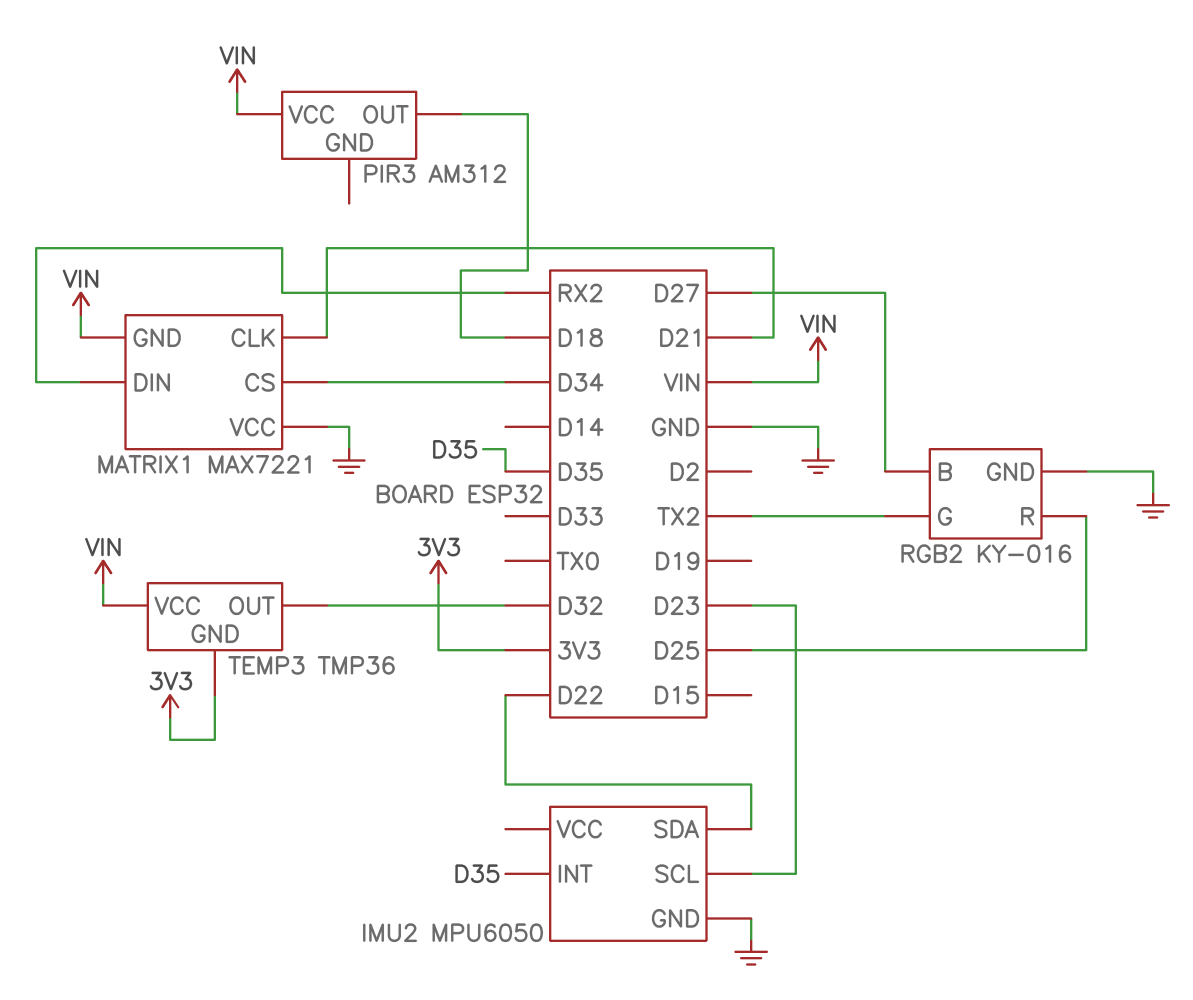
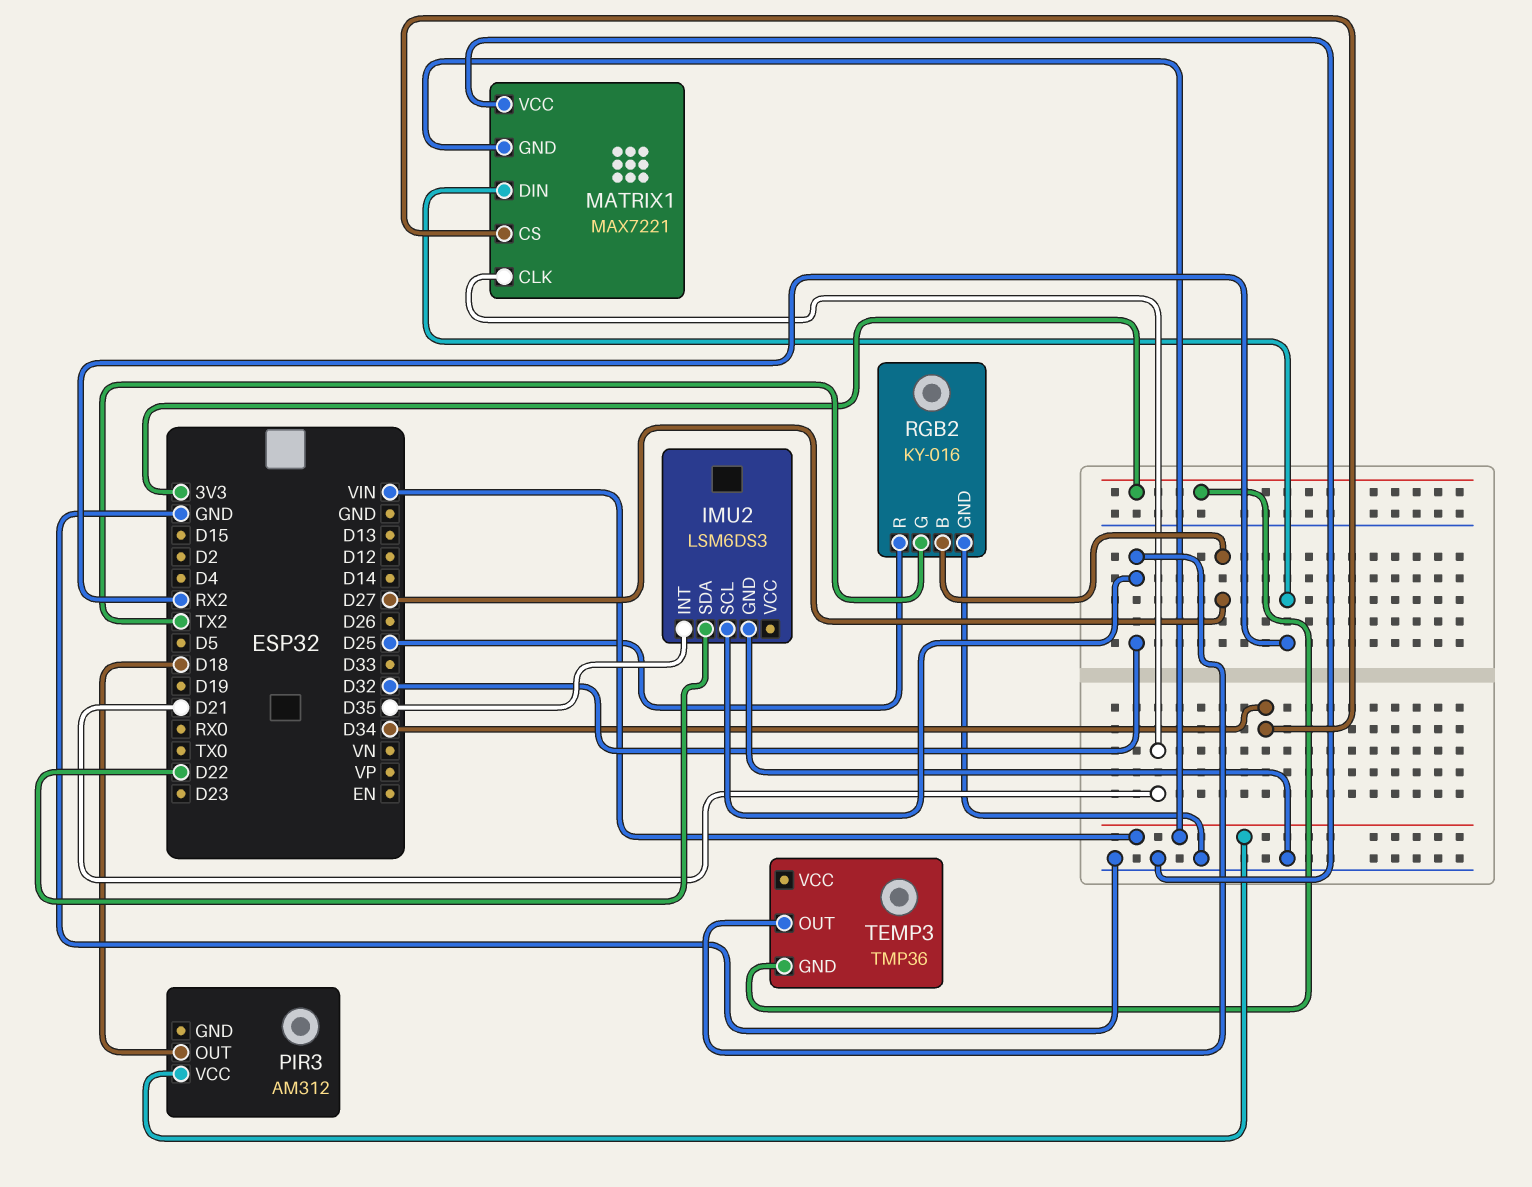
IMU2: MPU6050 -> LSM6DS3
IMU2 pin SCL: D23 -> D32
TEMP3 pin VCC: VIN -> none

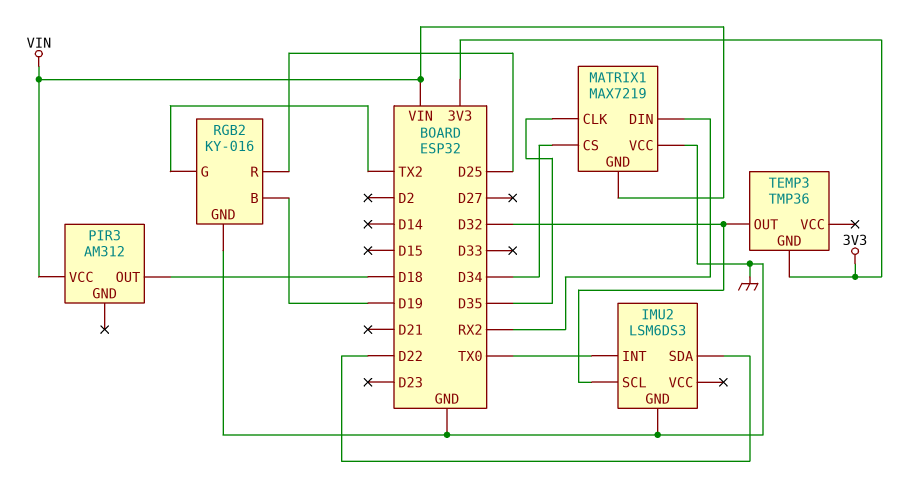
IMU2 pin INT: D35 -> TX0
MATRIX1: MAX7221 -> MAX7219
MATRIX1 pin CLK: D21 -> D35
RGB2 pin B: D27 -> D19

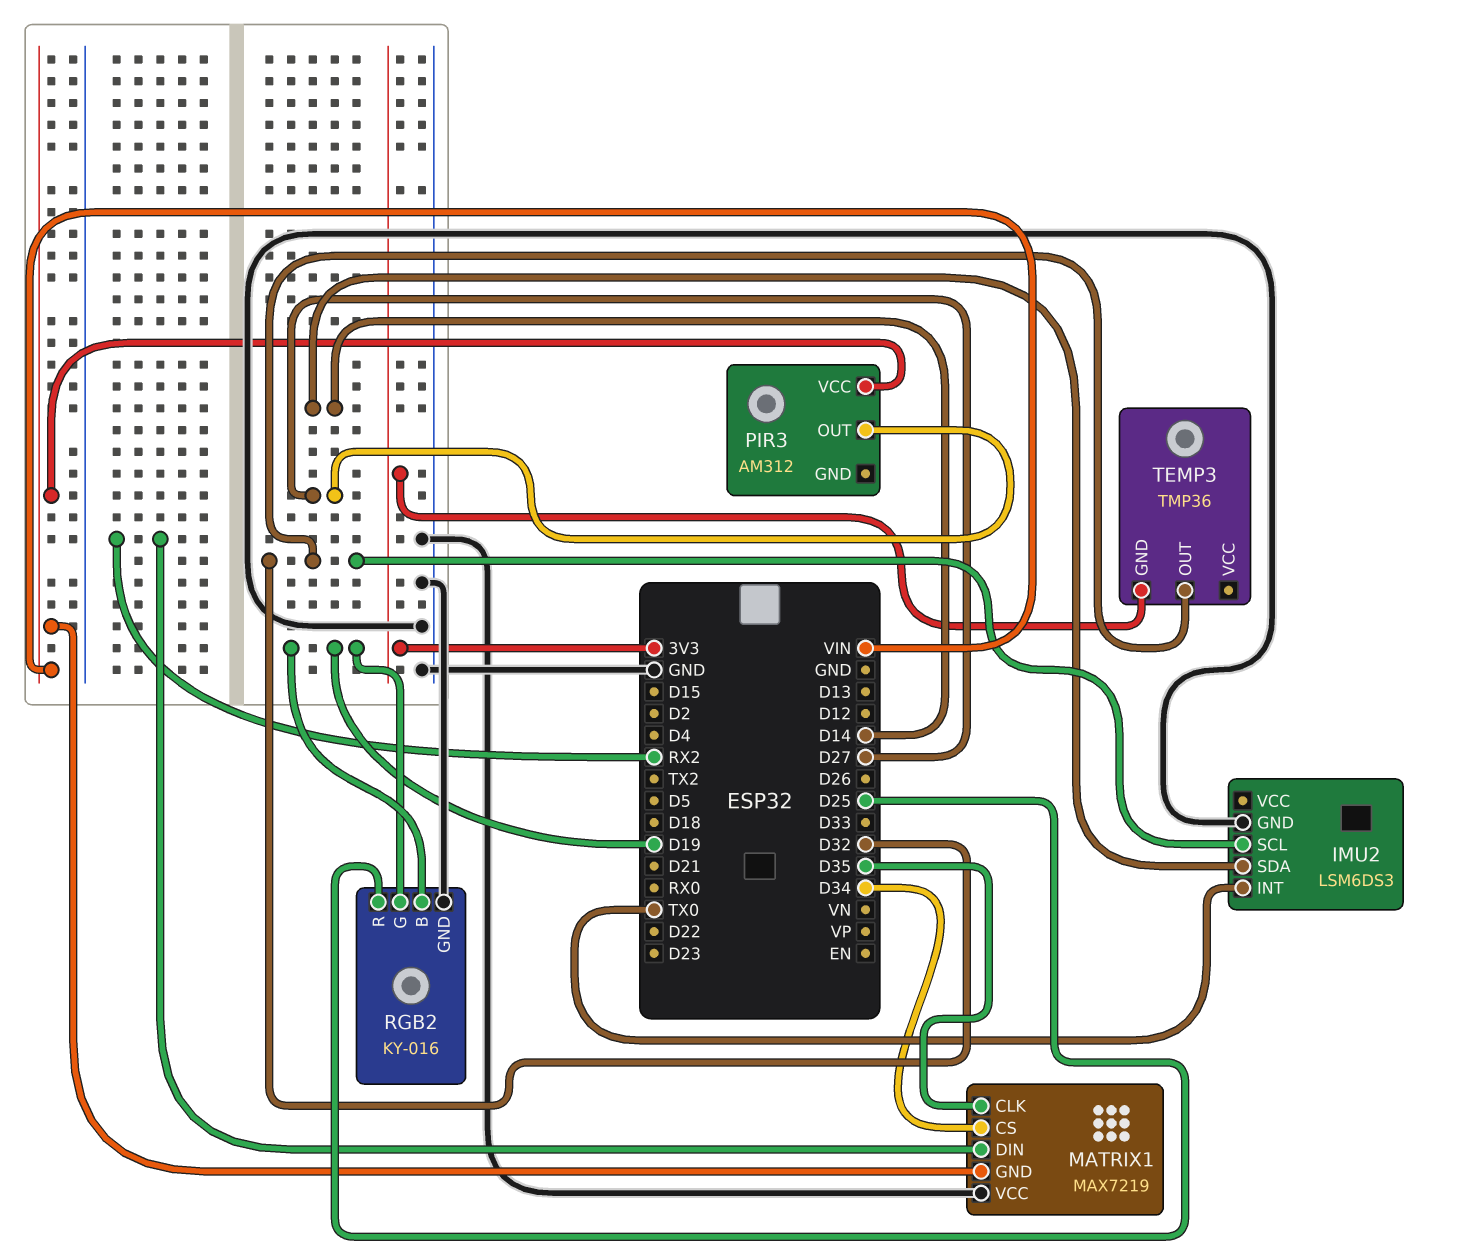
IMU2 pin SDA: D22 -> D14
PIR3 pin OUT: D18 -> D27
RGB2 pin G: TX2 -> D19

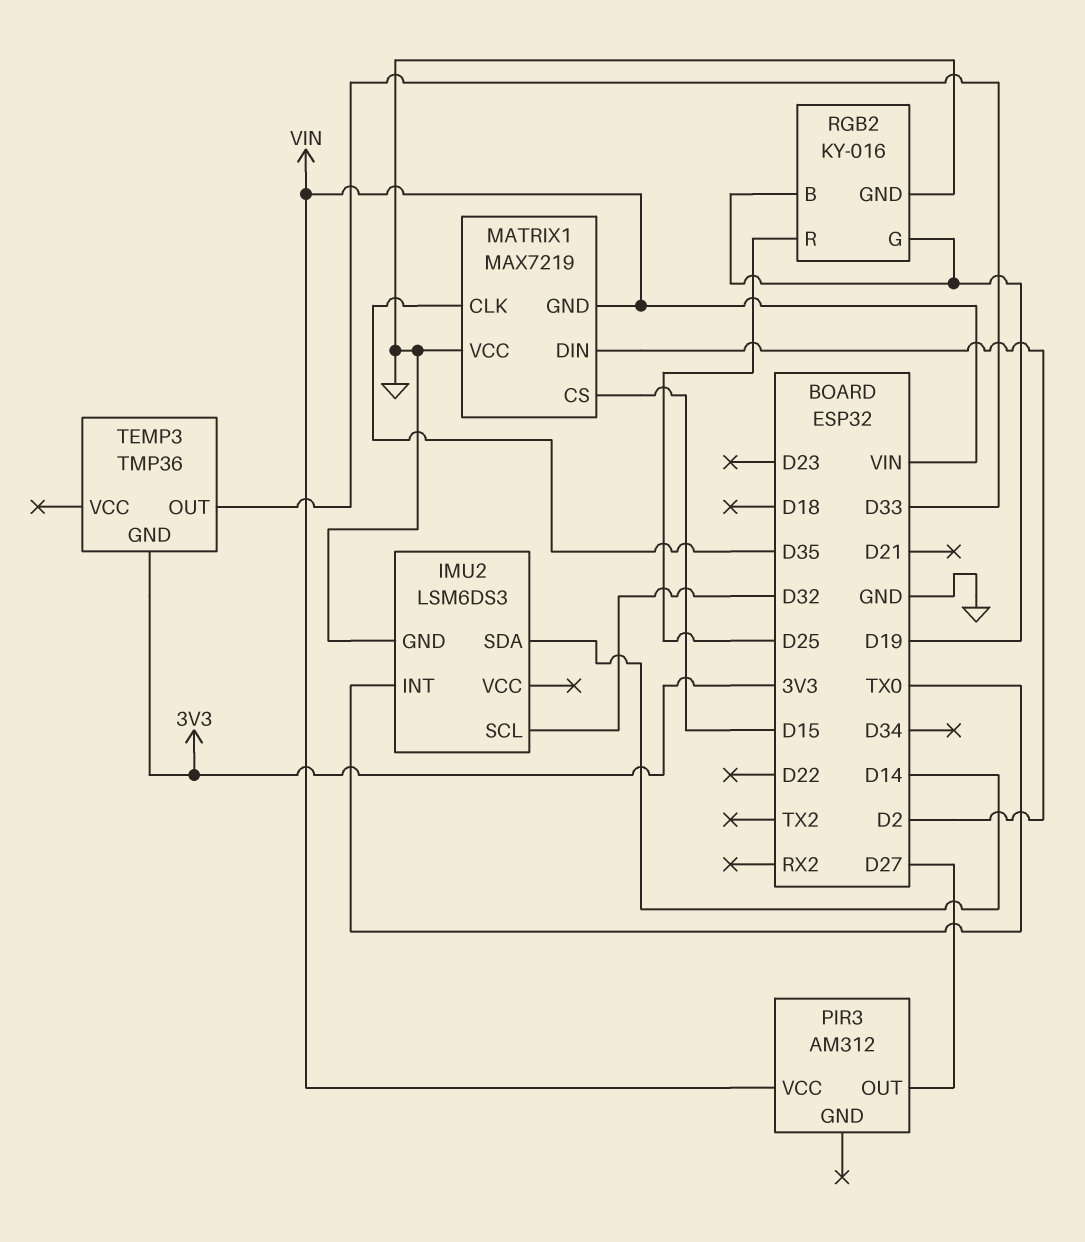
MATRIX1 pin CS: D34 -> D15
MATRIX1 pin DIN: RX2 -> D2
TEMP3 pin OUT: D32 -> D33

